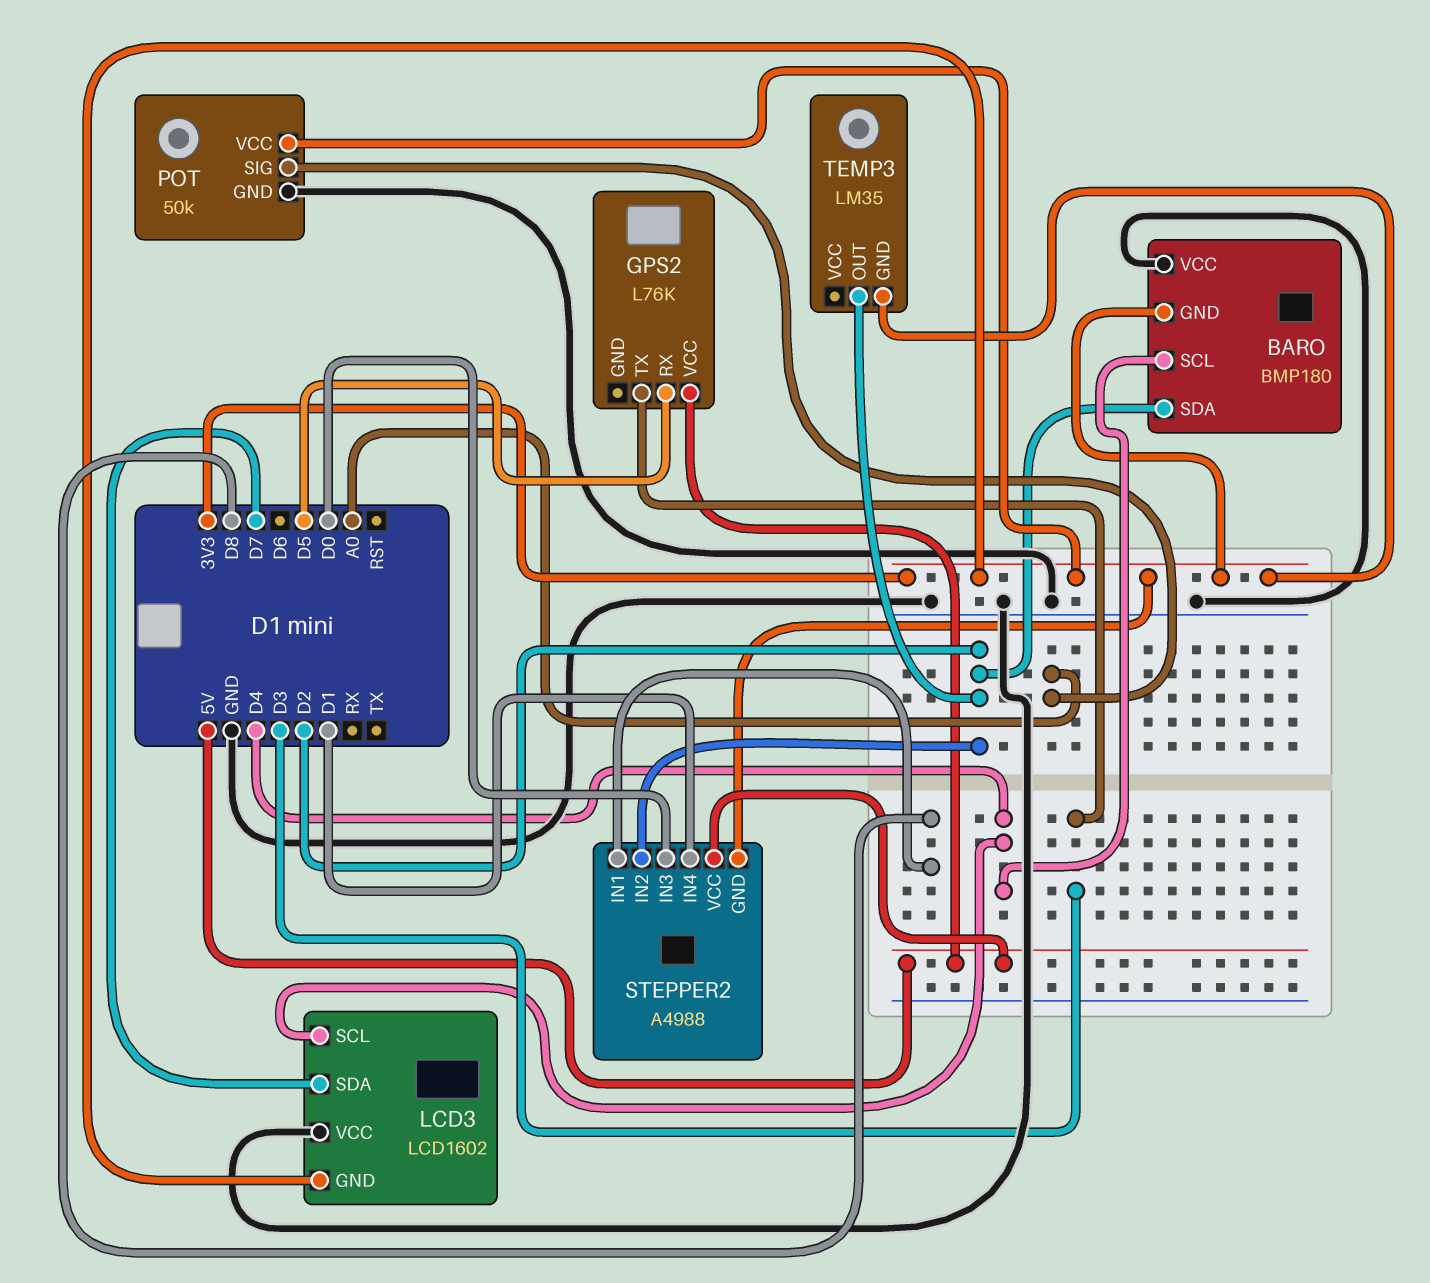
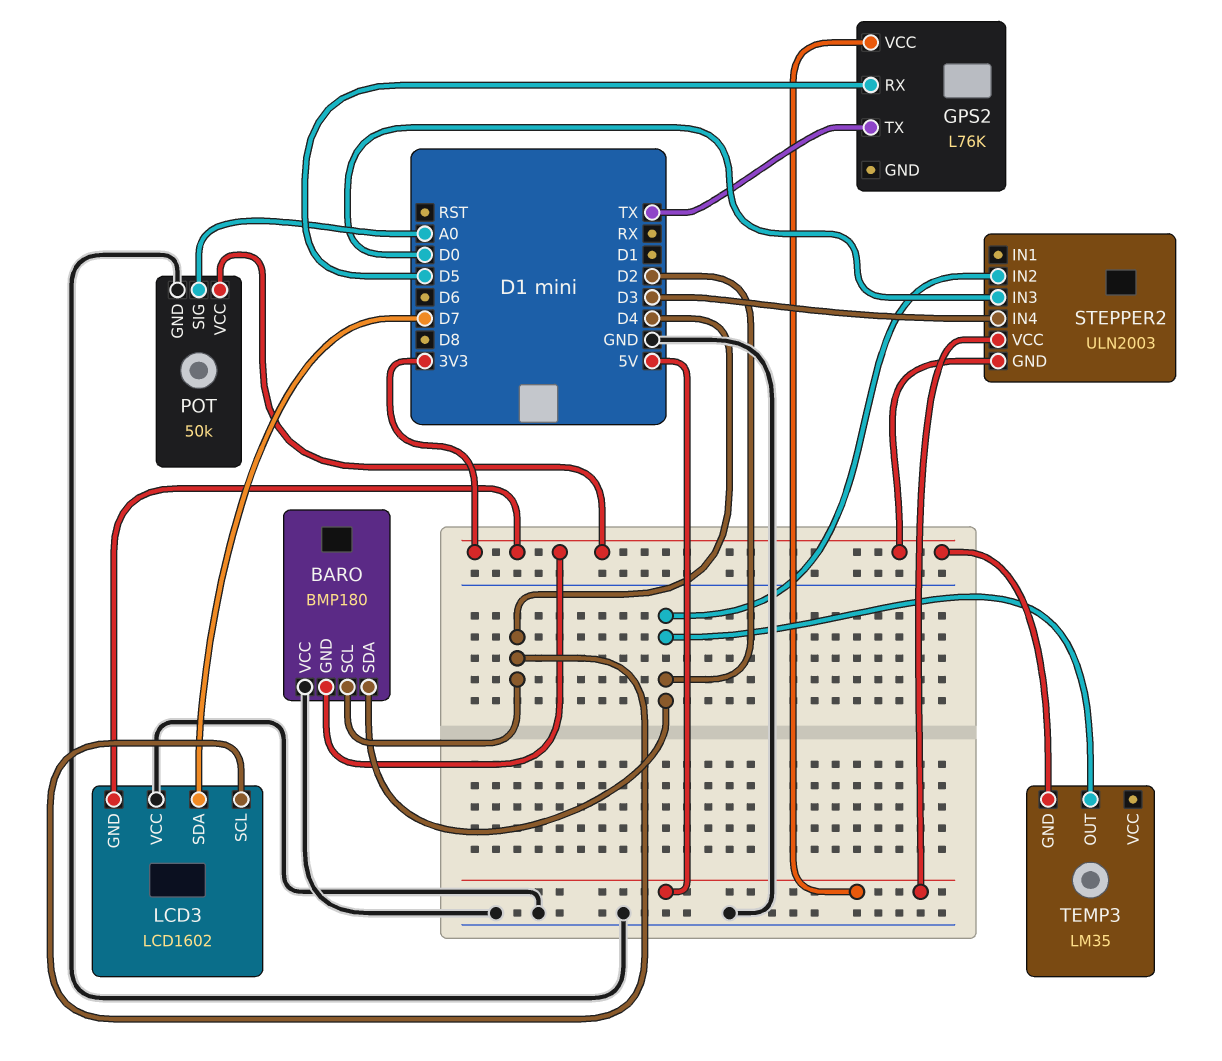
GPS2 pin TX: D3 -> TX
STEPPER2: A4988 -> ULN2003
STEPPER2 pin IN1: D8 -> none
STEPPER2 pin IN4: D1 -> D3

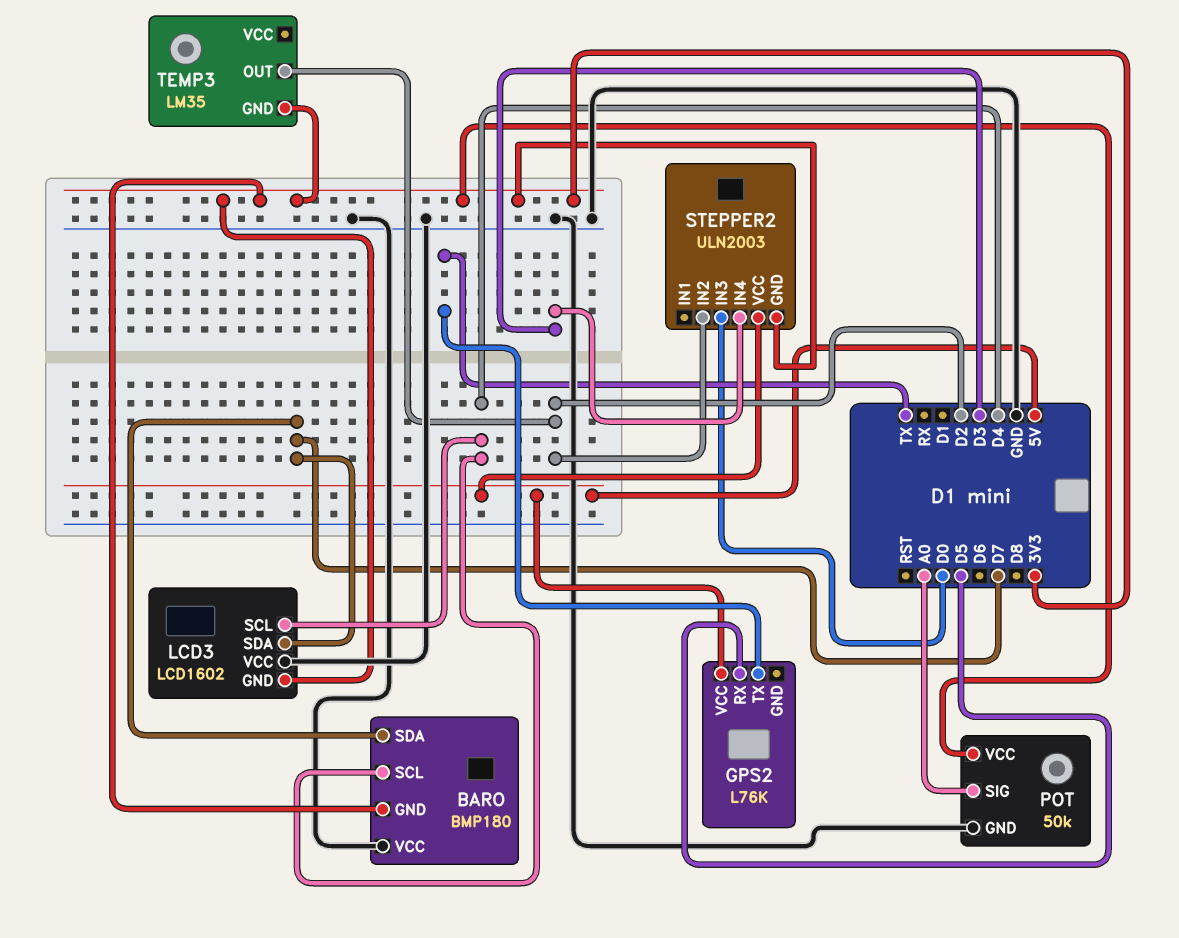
BARO pin SDA: D2 -> D7

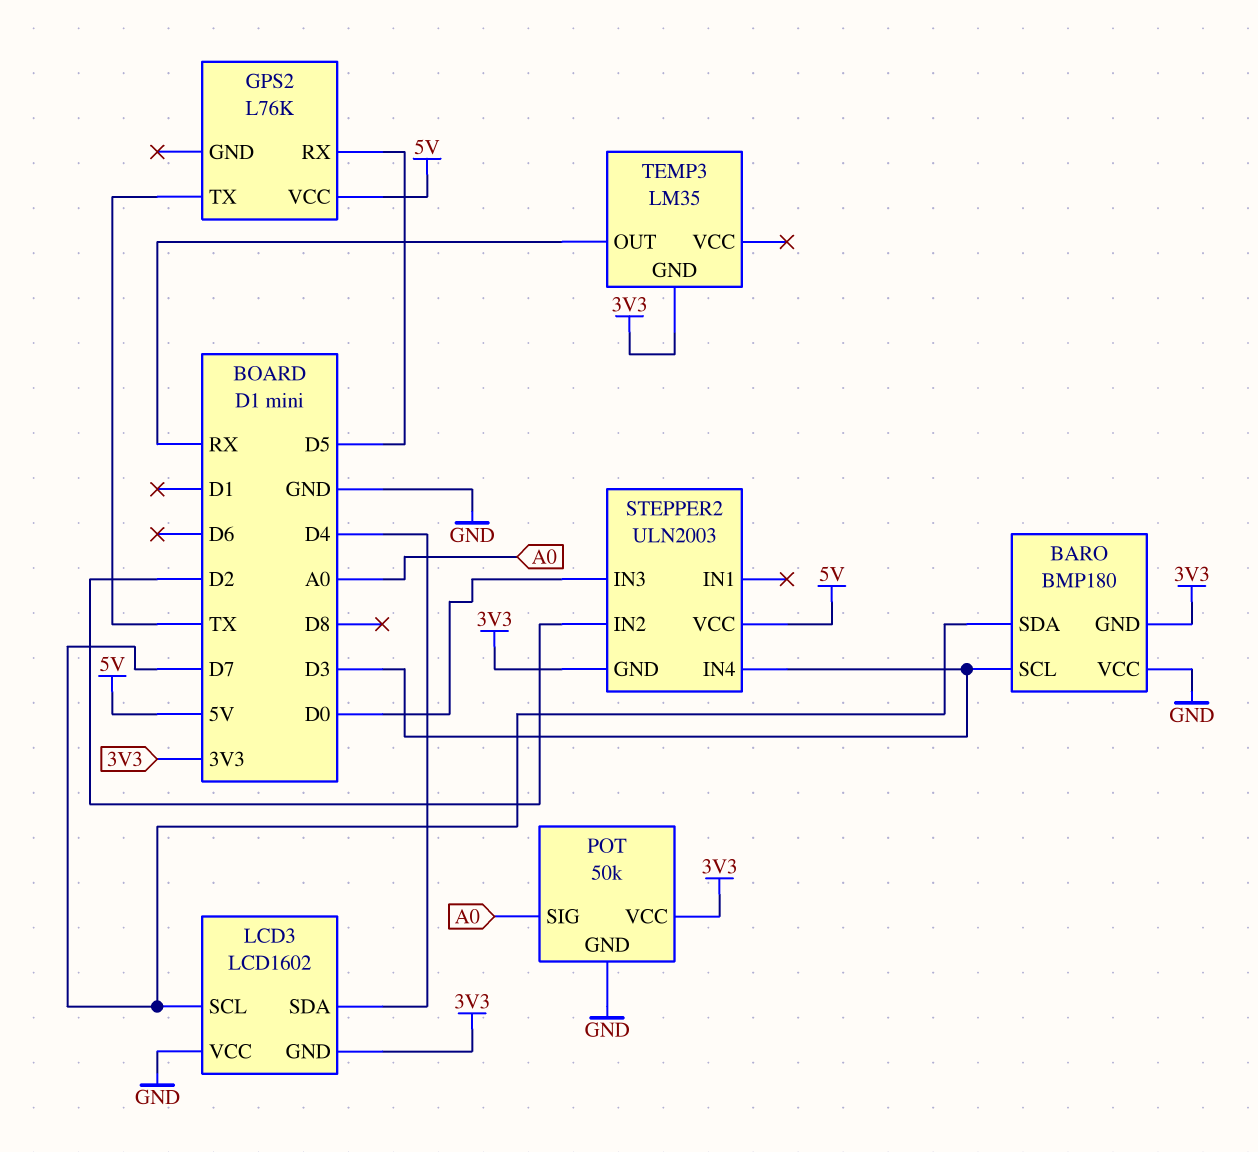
BARO pin SCL: D4 -> D3
LCD3 pin SCL: D4 -> D7
LCD3 pin SDA: D7 -> D4
TEMP3 pin OUT: D2 -> RX

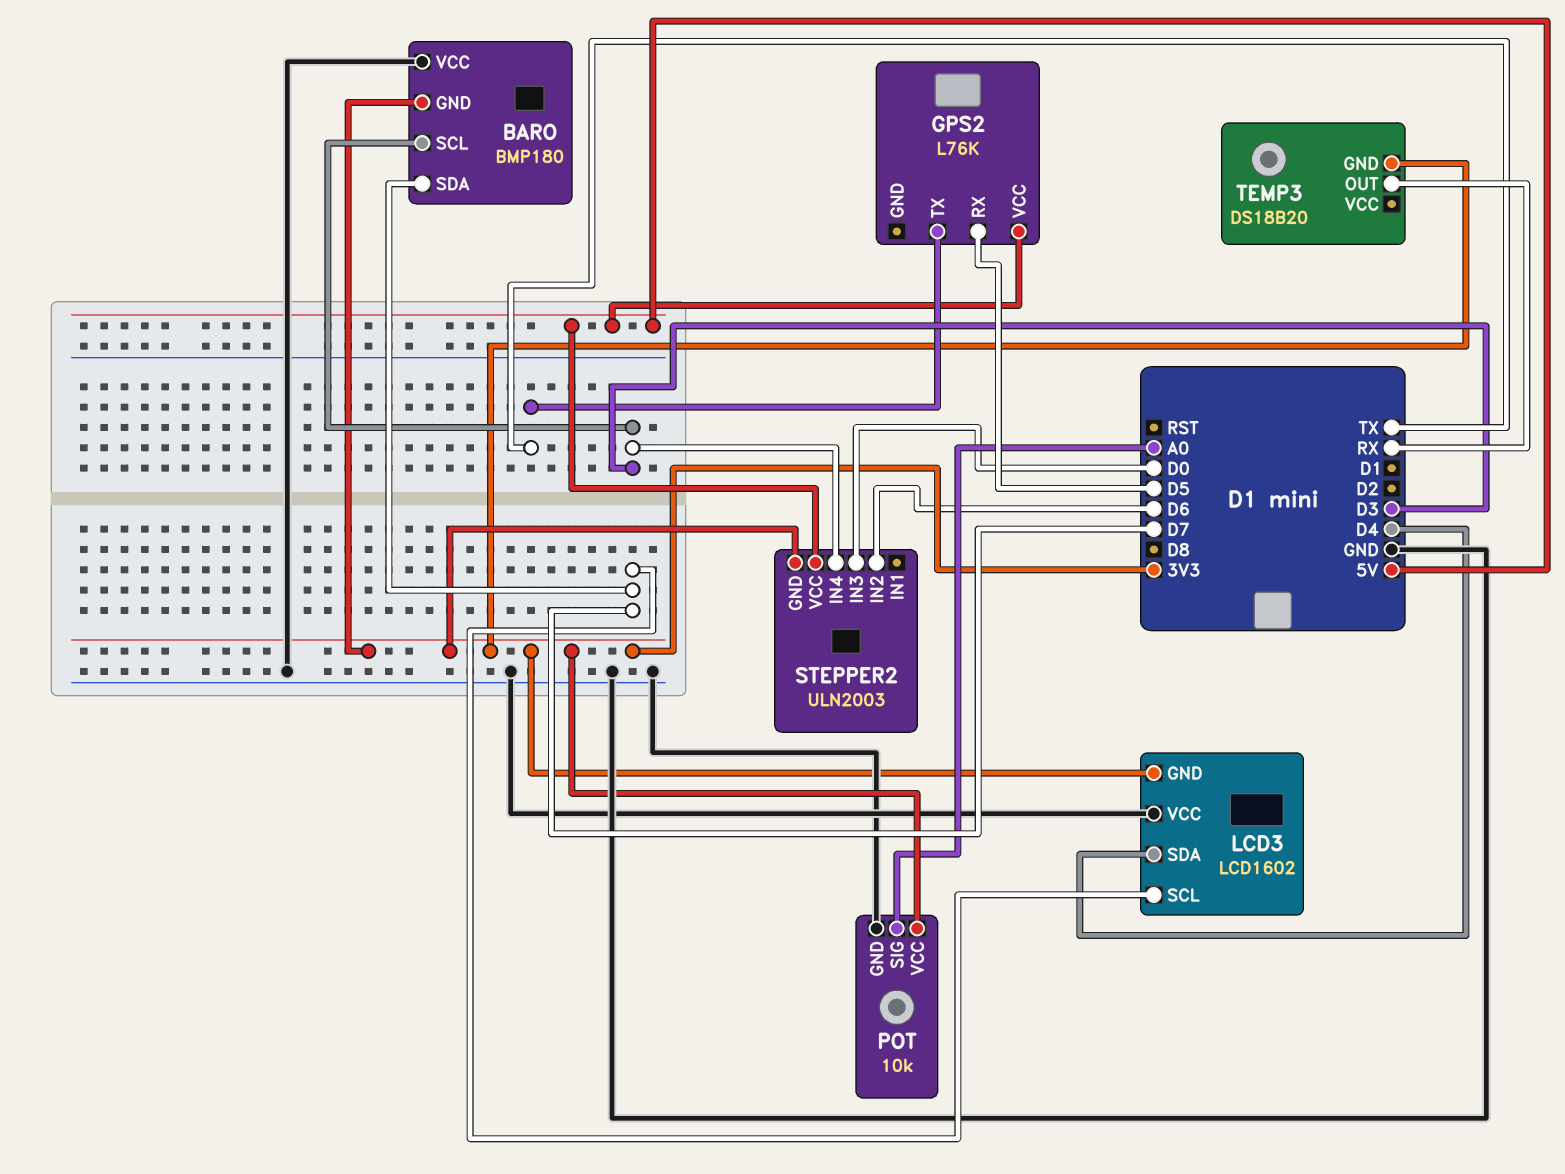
POT: 50k -> 10k
STEPPER2 pin IN2: D2 -> D6
TEMP3: LM35 -> DS18B20

